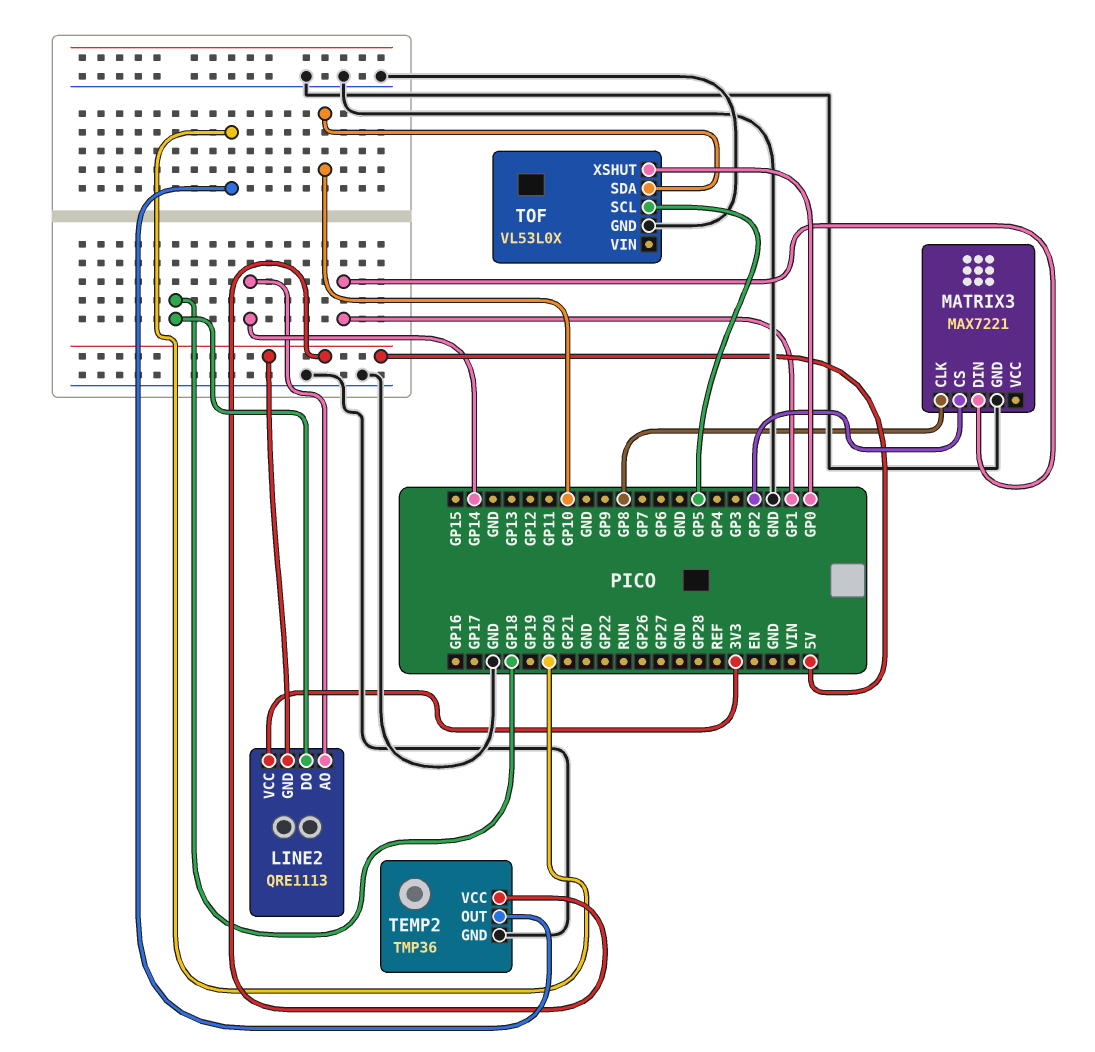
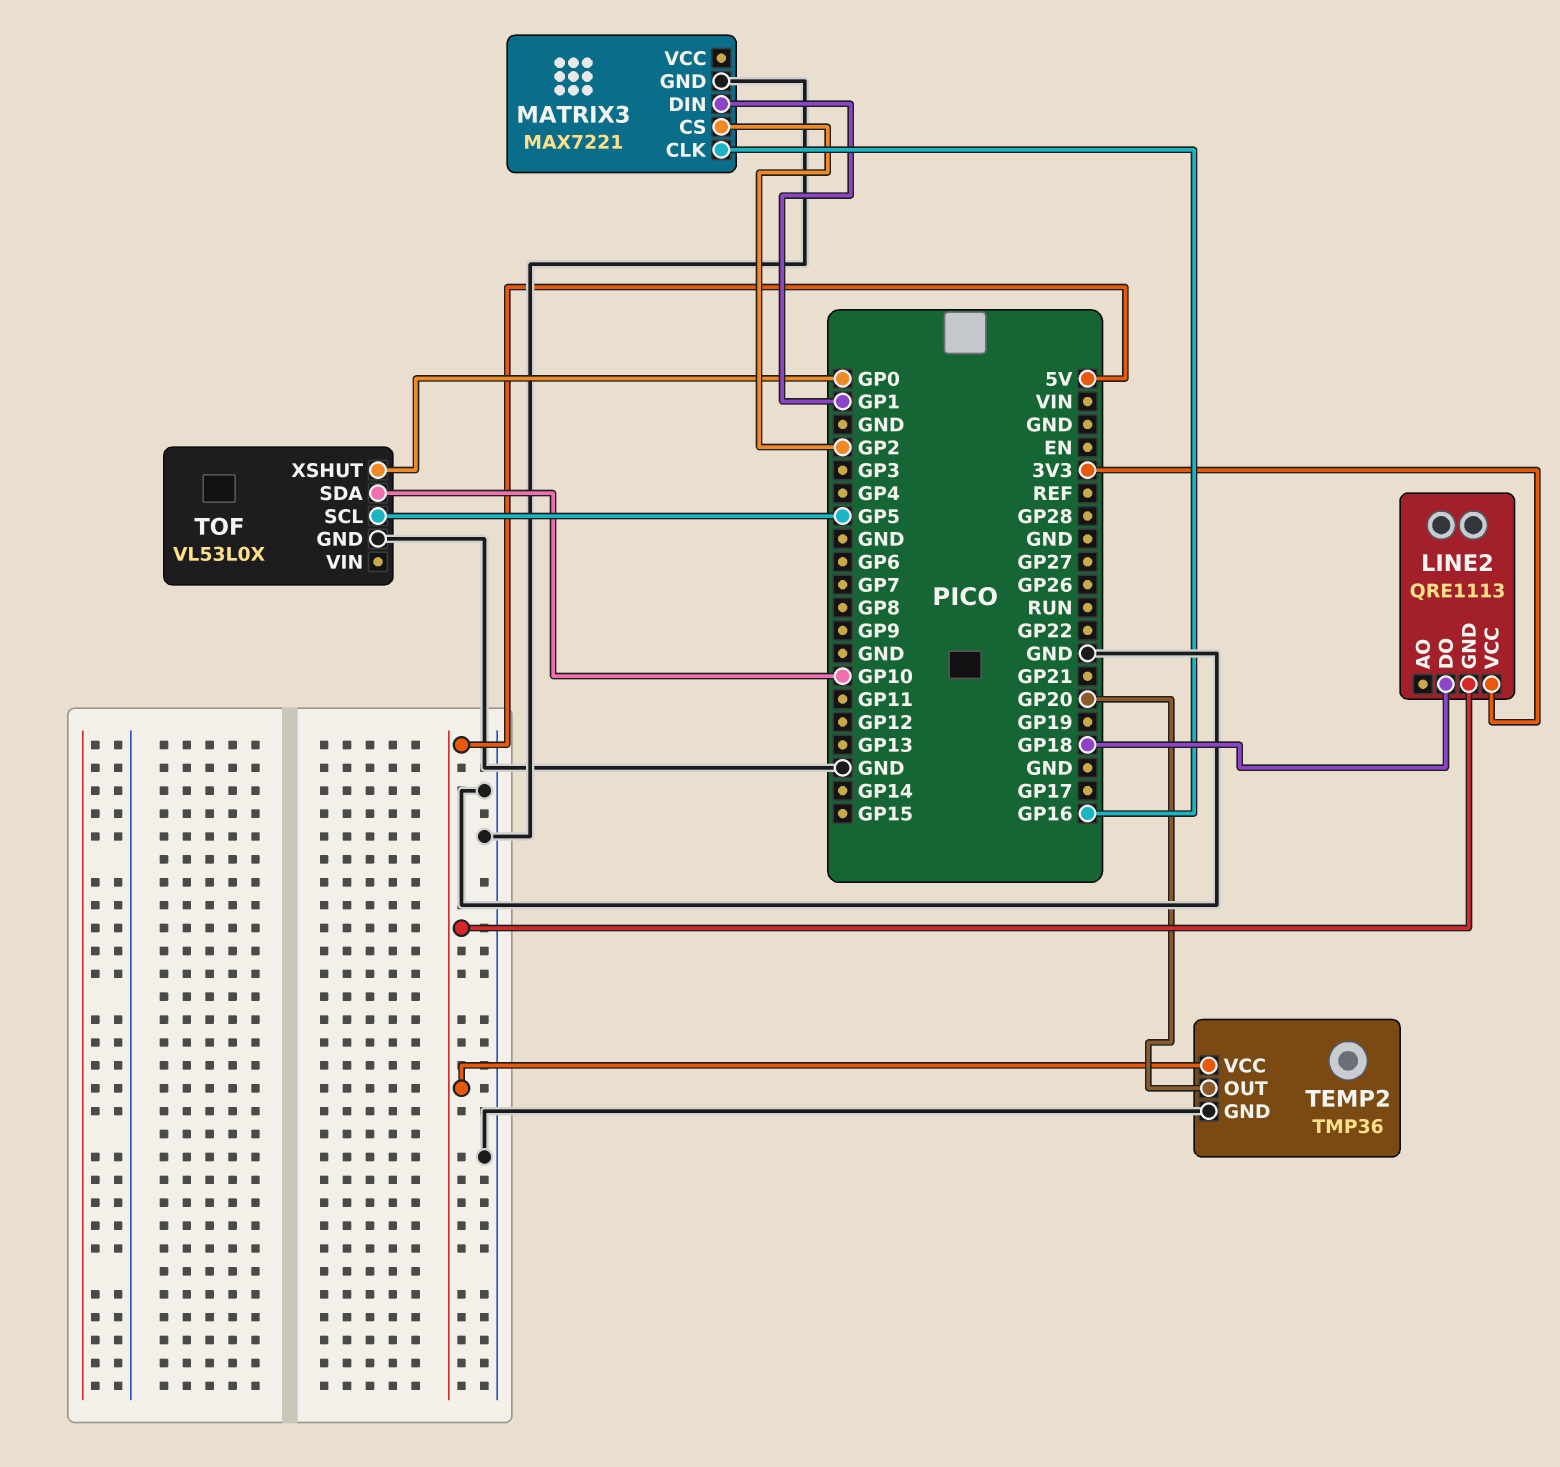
LINE2 pin AO: GP14 -> none
MATRIX3 pin CLK: GP8 -> GP16

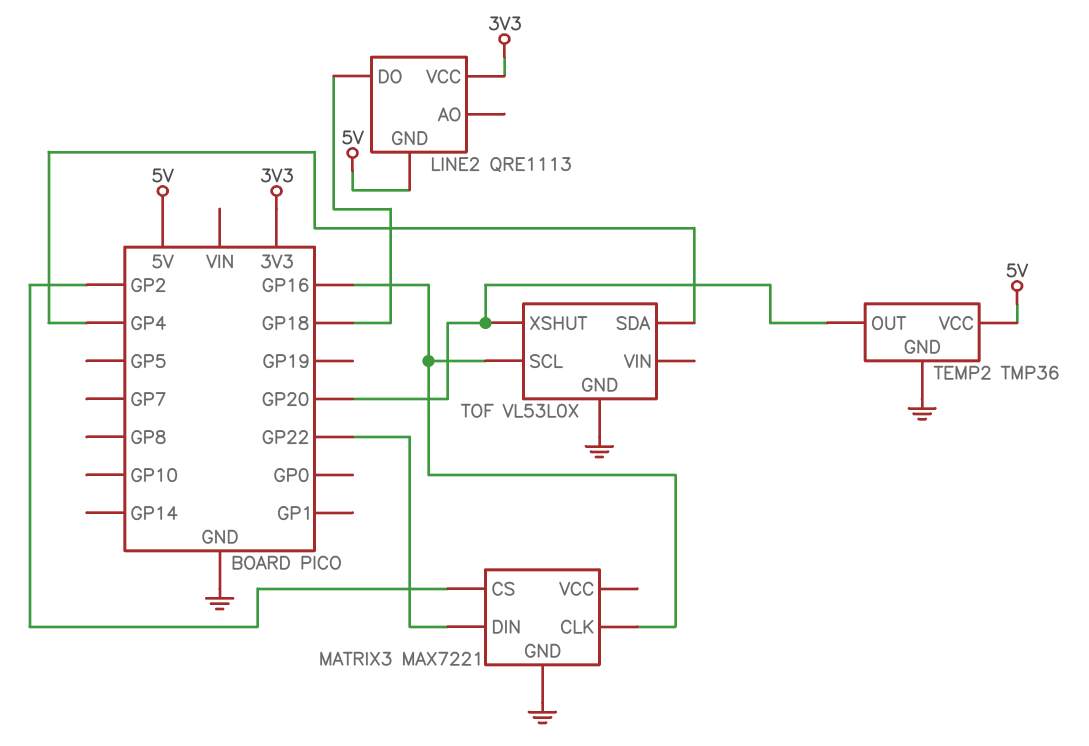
MATRIX3 pin DIN: GP1 -> GP22
TOF pin SCL: GP5 -> GP16
TOF pin SDA: GP10 -> GP4
TOF pin XSHUT: GP0 -> GP20

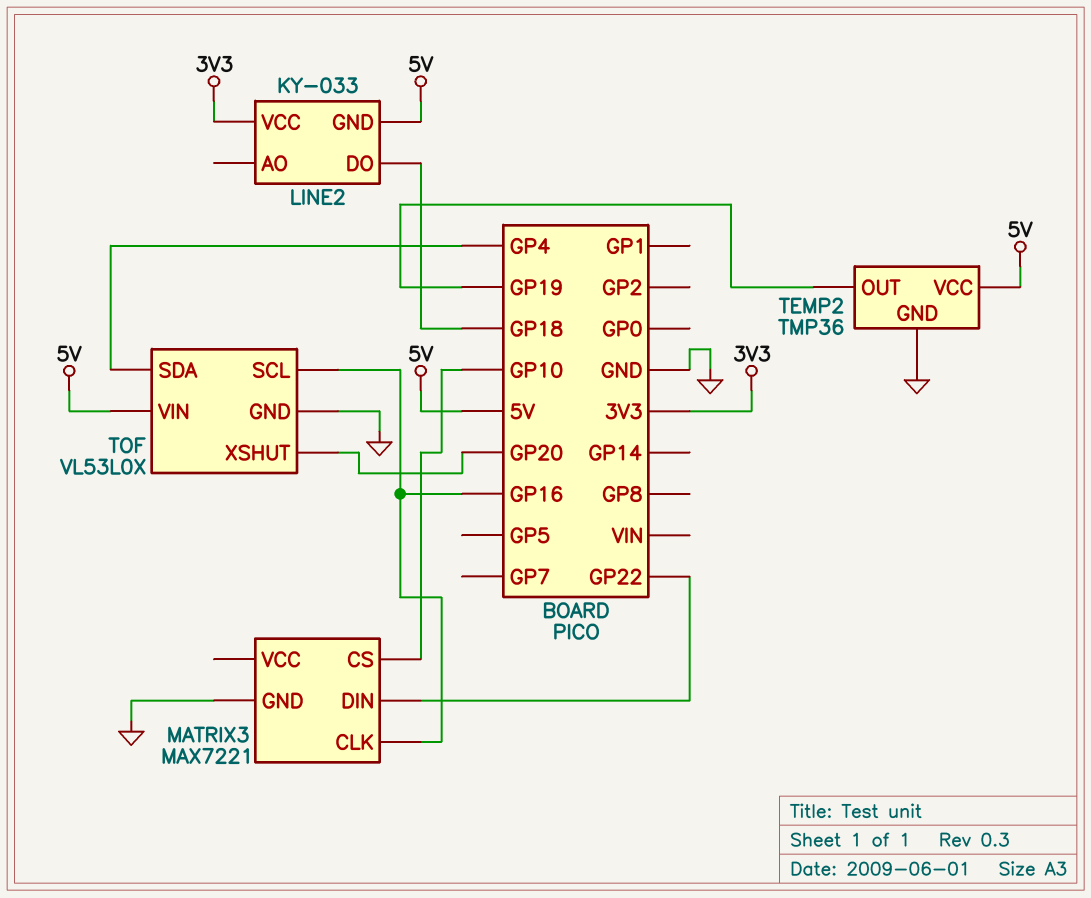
LINE2: QRE1113 -> KY-033
MATRIX3 pin CS: GP2 -> GP10
TEMP2 pin OUT: GP20 -> GP19
TOF pin VIN: none -> 5V

